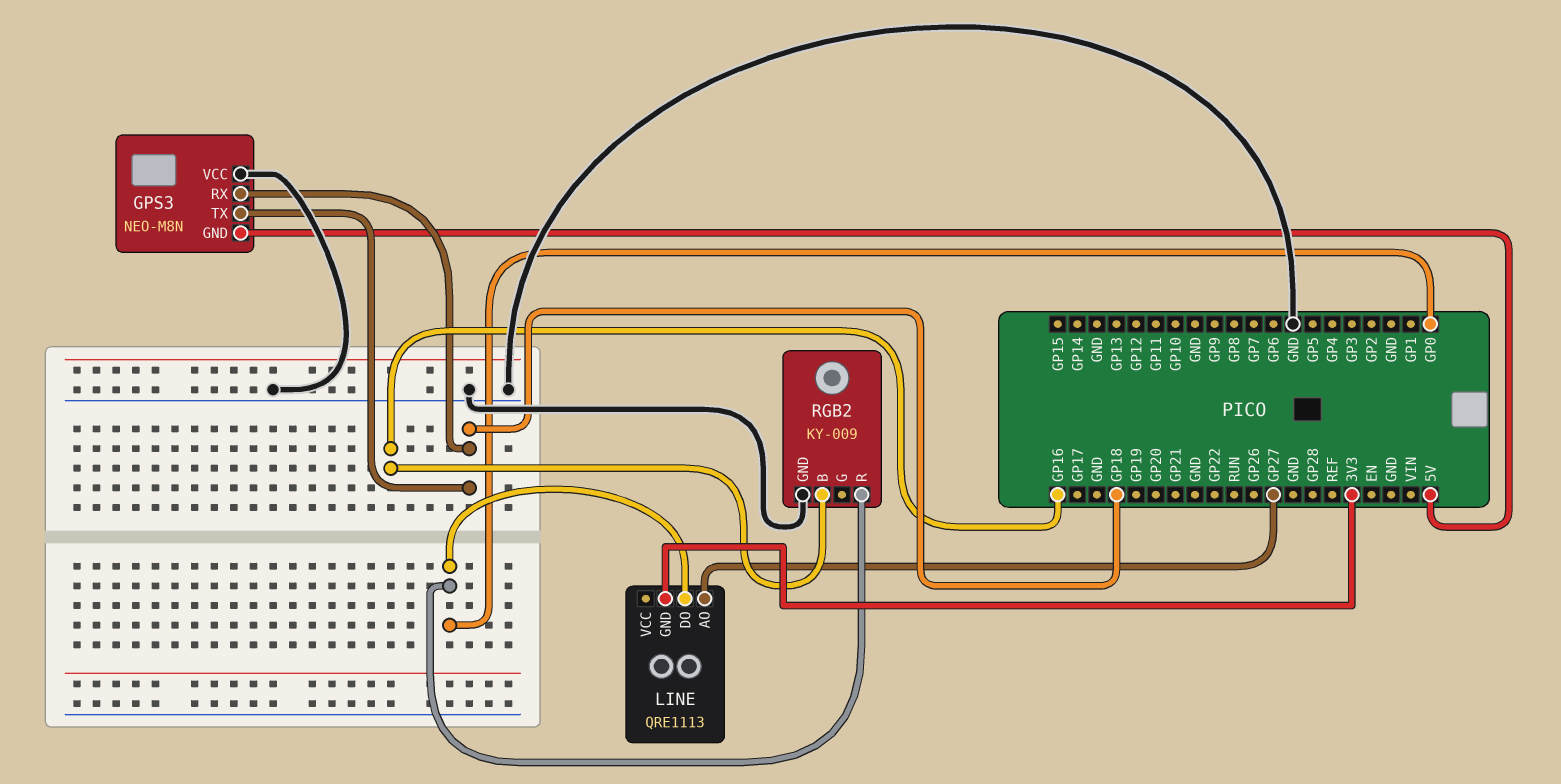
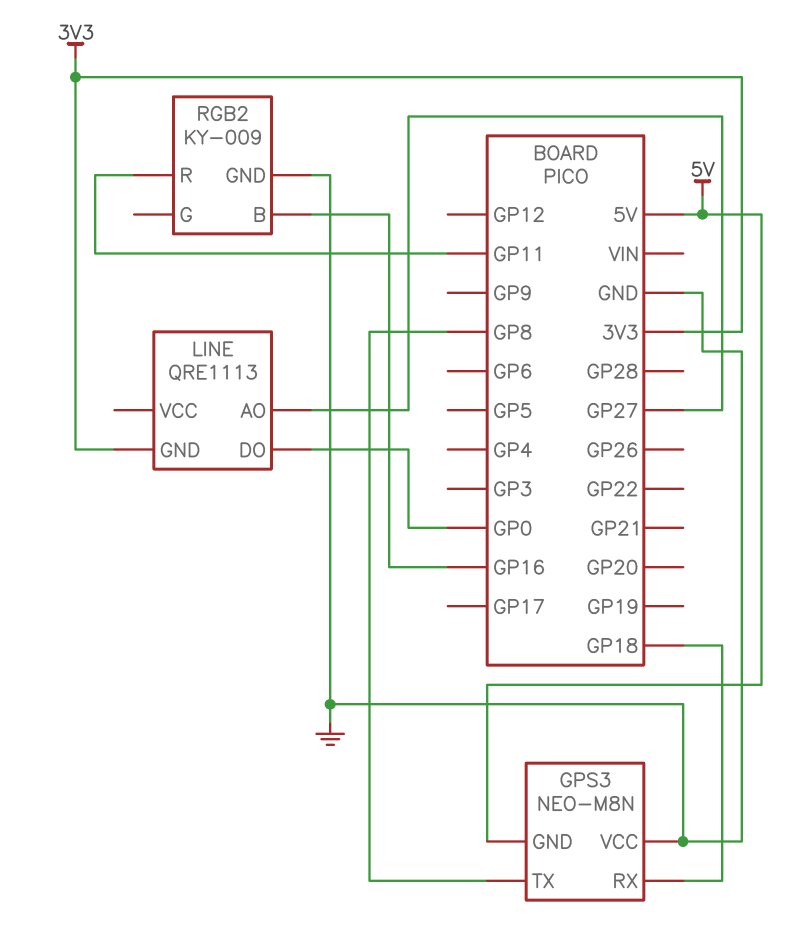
GPS3 pin TX: GP18 -> GP8
RGB2 pin R: GP0 -> GP11

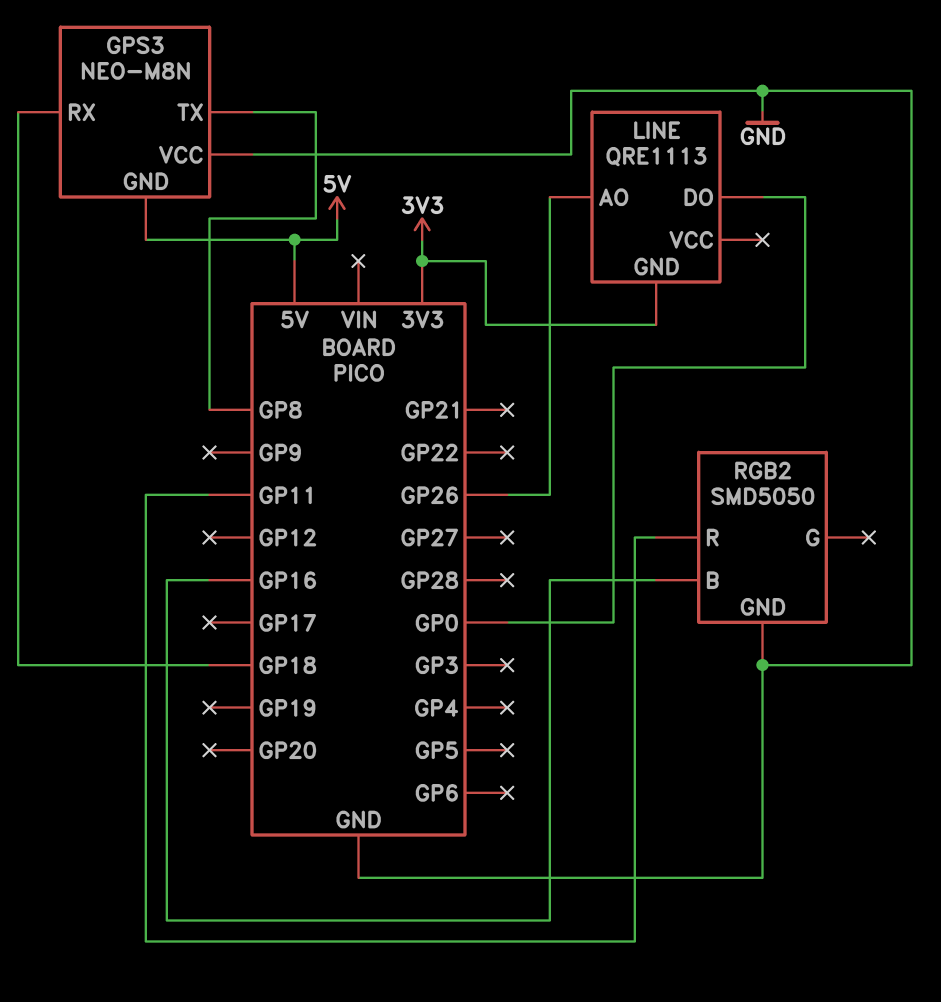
LINE pin AO: GP27 -> GP26
RGB2: KY-009 -> SMD5050

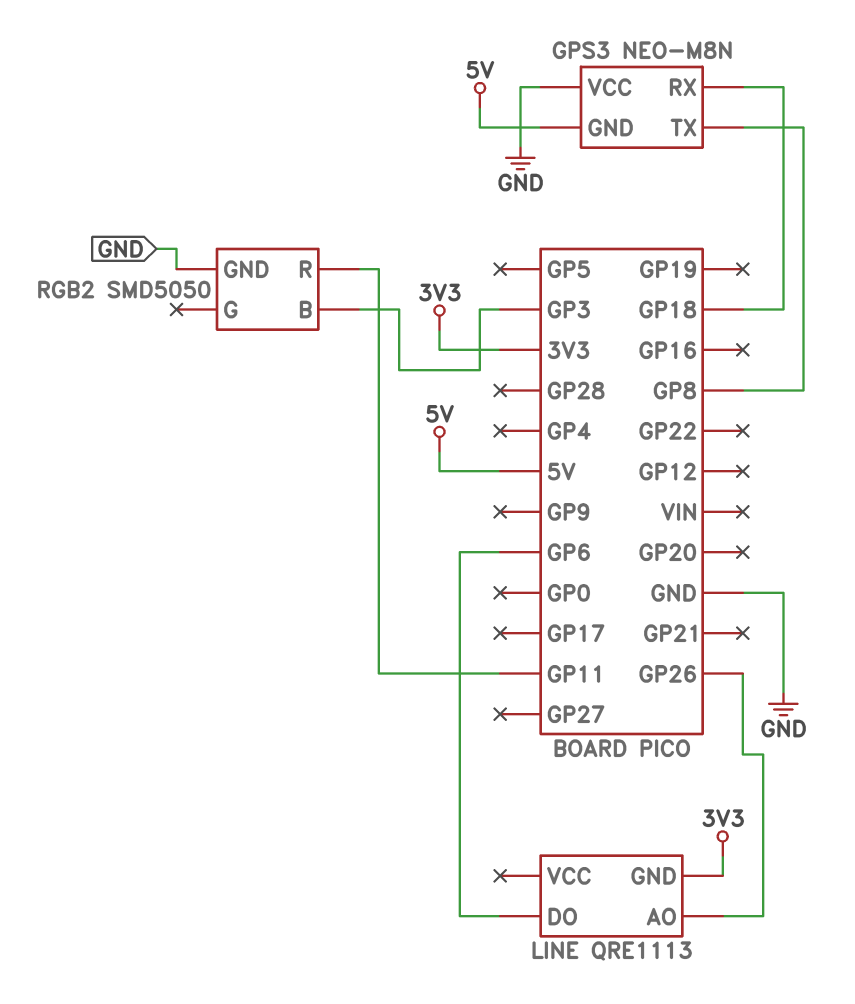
LINE pin DO: GP0 -> GP6
RGB2 pin B: GP16 -> GP3

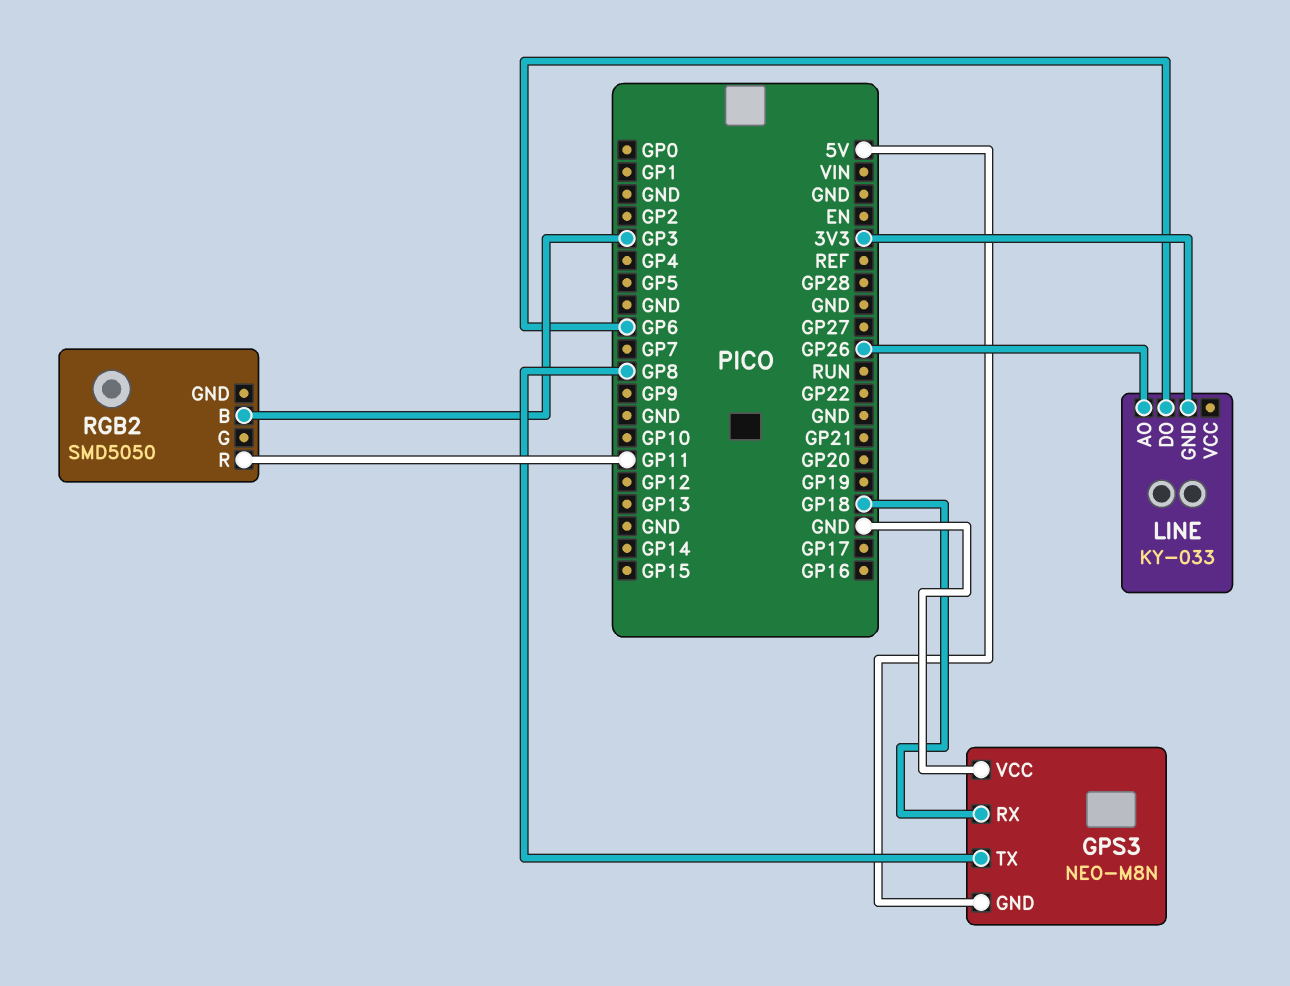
LINE: QRE1113 -> KY-033
RGB2 pin GND: GND -> none

